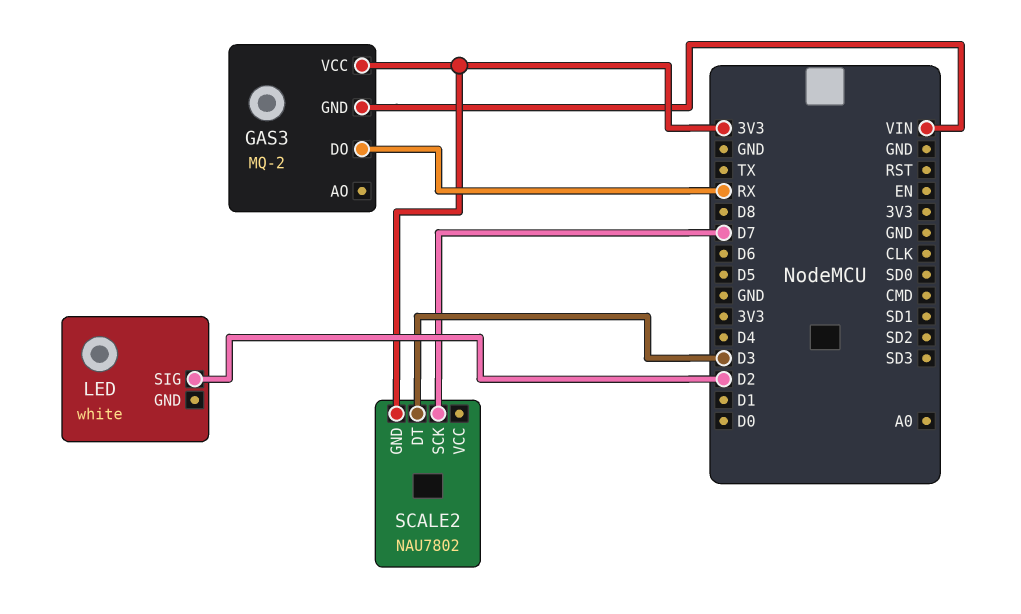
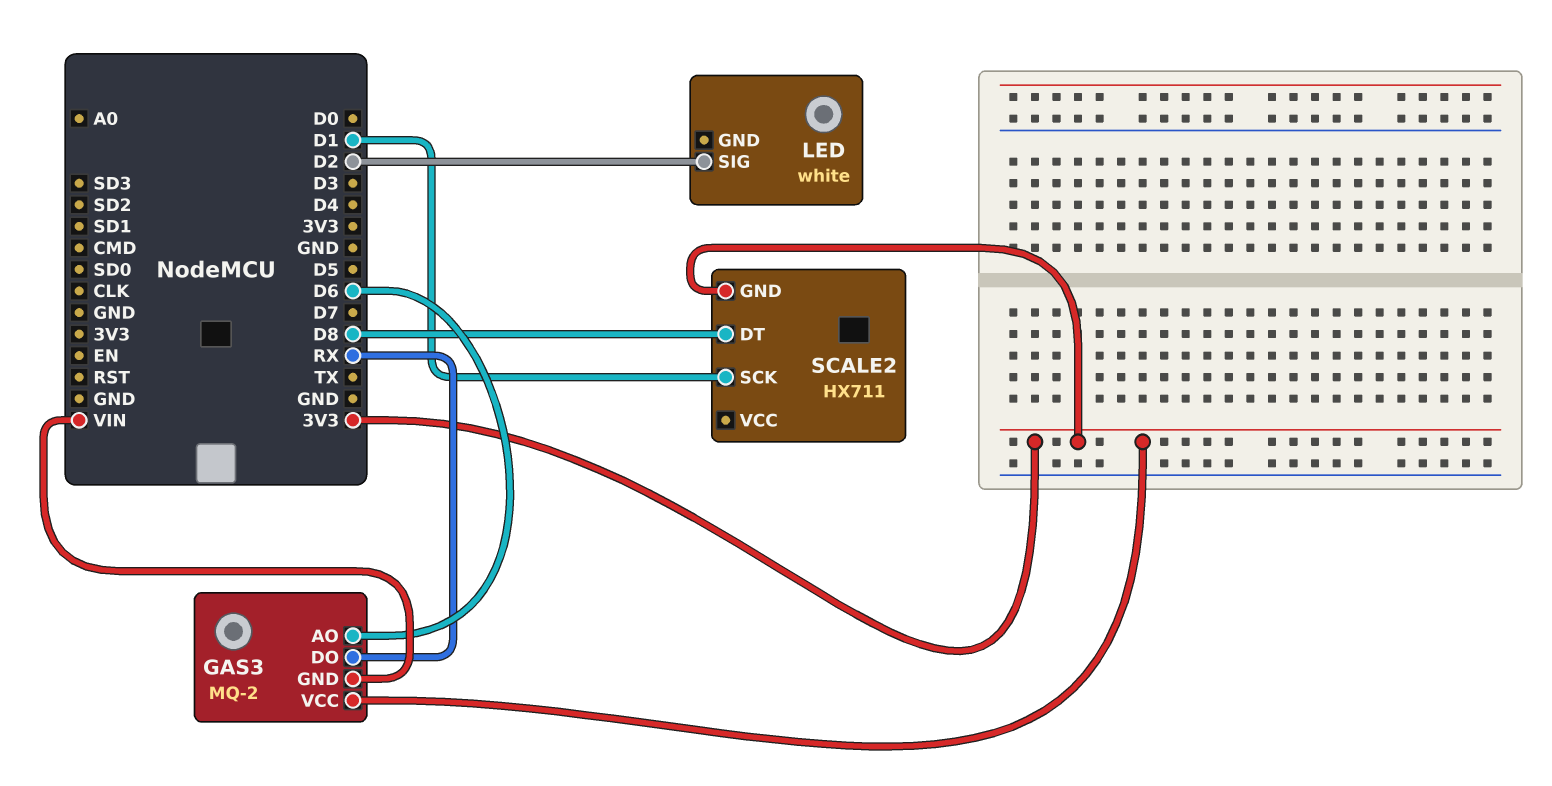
GAS3 pin AO: none -> D6
SCALE2: NAU7802 -> HX711
SCALE2 pin DT: D3 -> D8
SCALE2 pin SCK: D7 -> D1

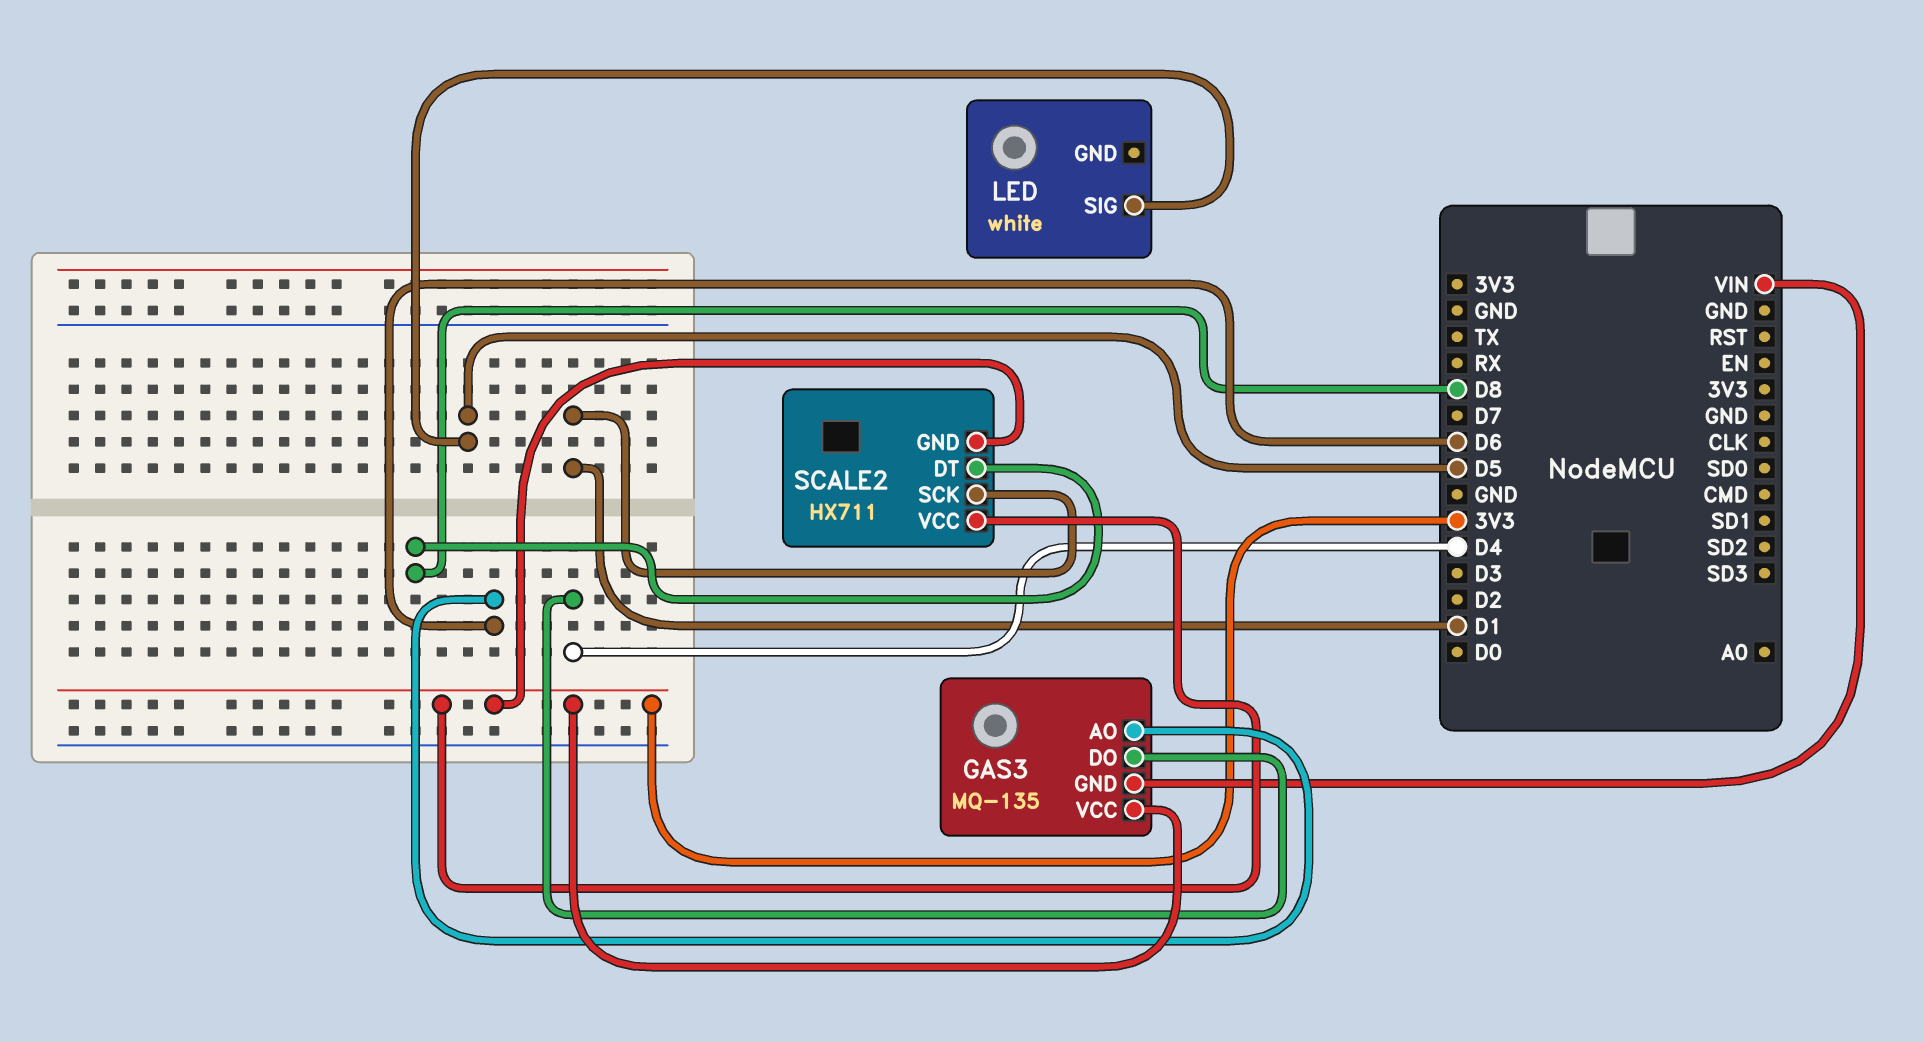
GAS3: MQ-2 -> MQ-135
GAS3 pin DO: RX -> D4
LED pin SIG: D2 -> D5
SCALE2 pin VCC: none -> 3V3

